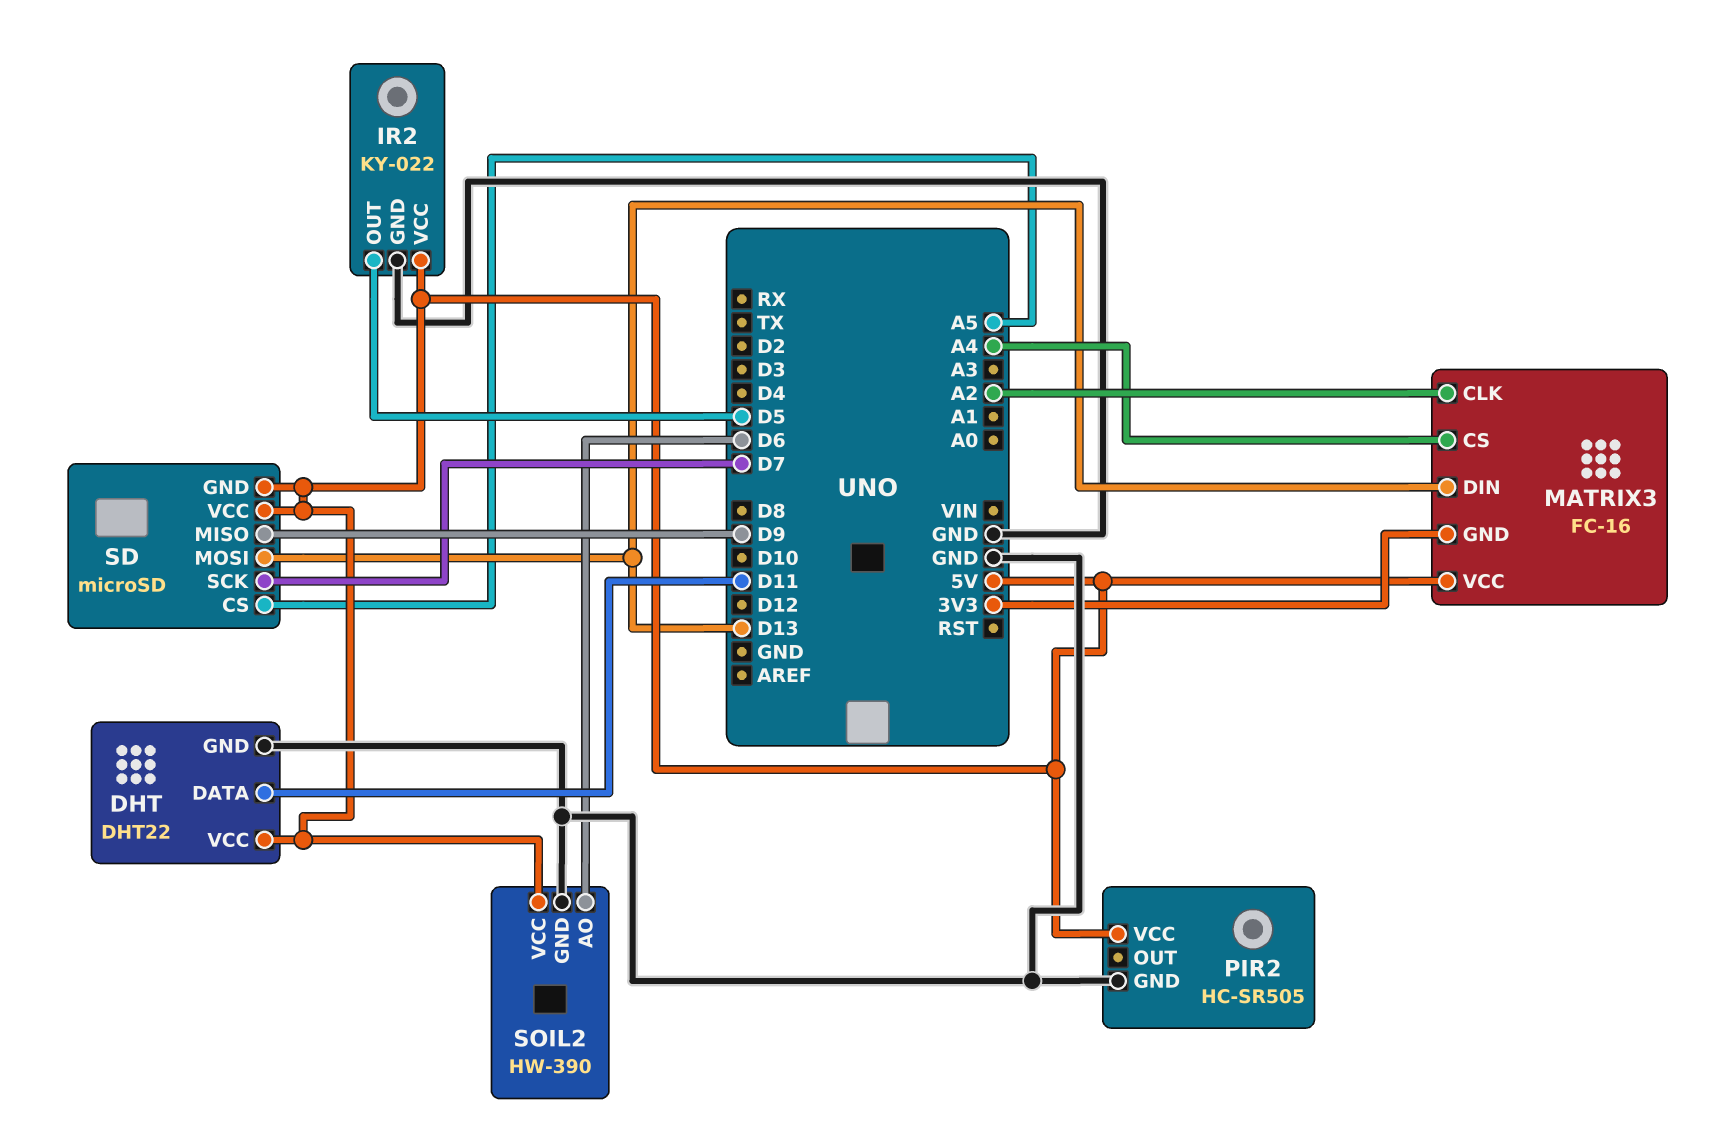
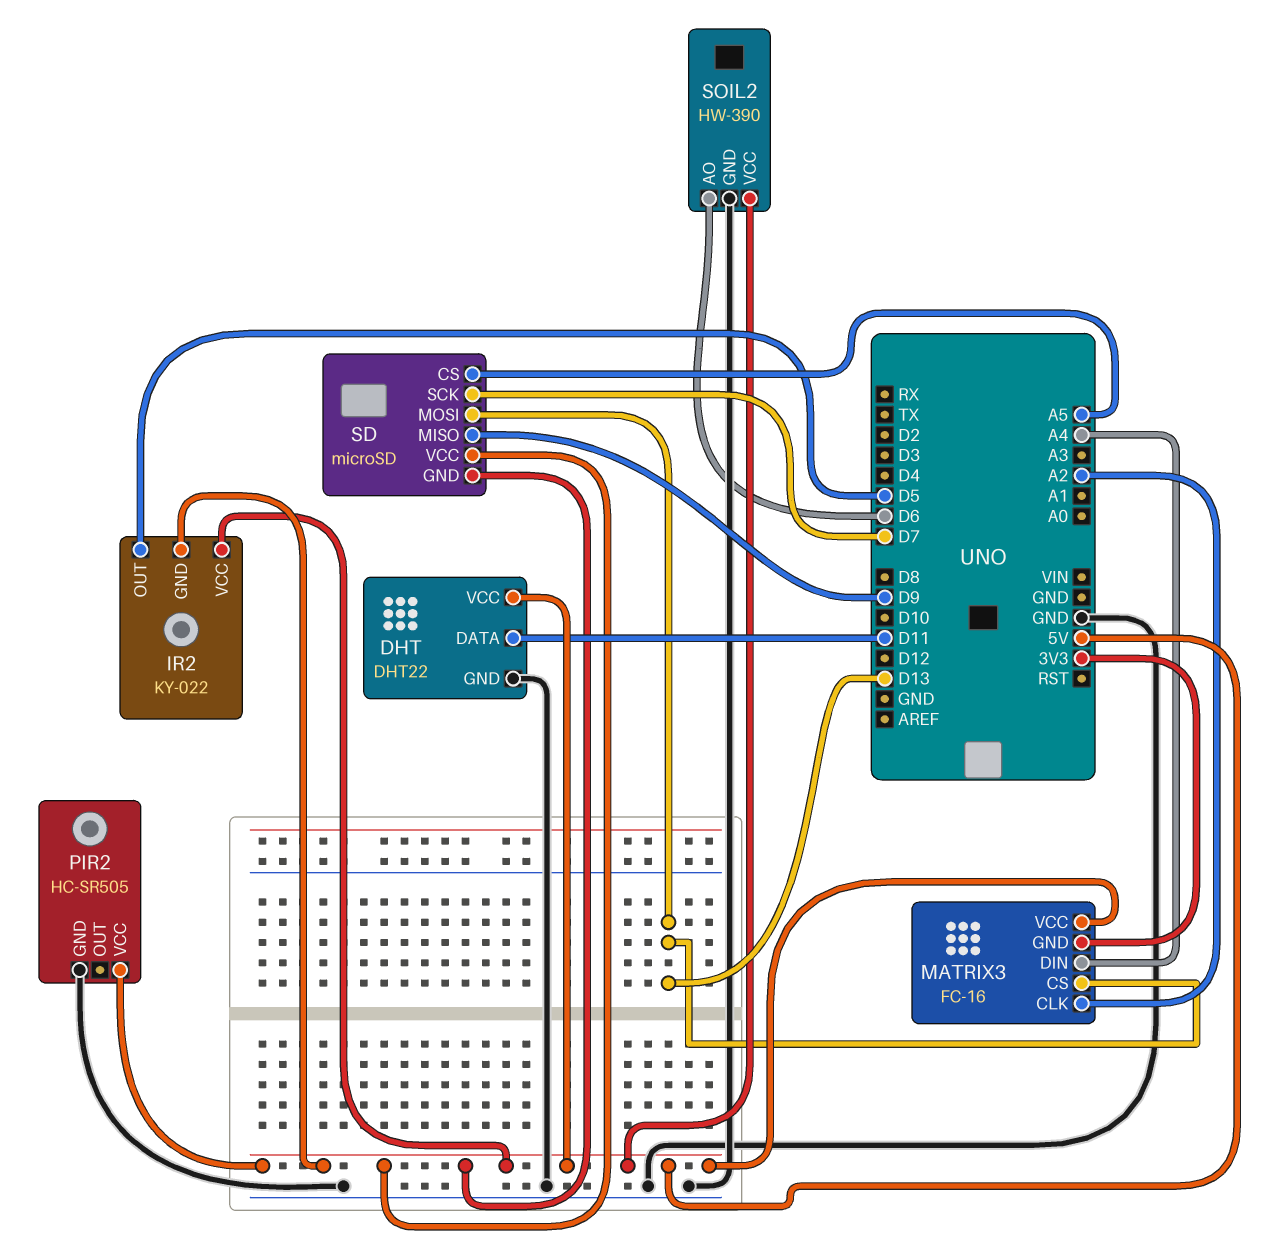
IR2 pin GND: GND -> 5V
MATRIX3 pin CS: A4 -> D13
MATRIX3 pin DIN: D13 -> A4

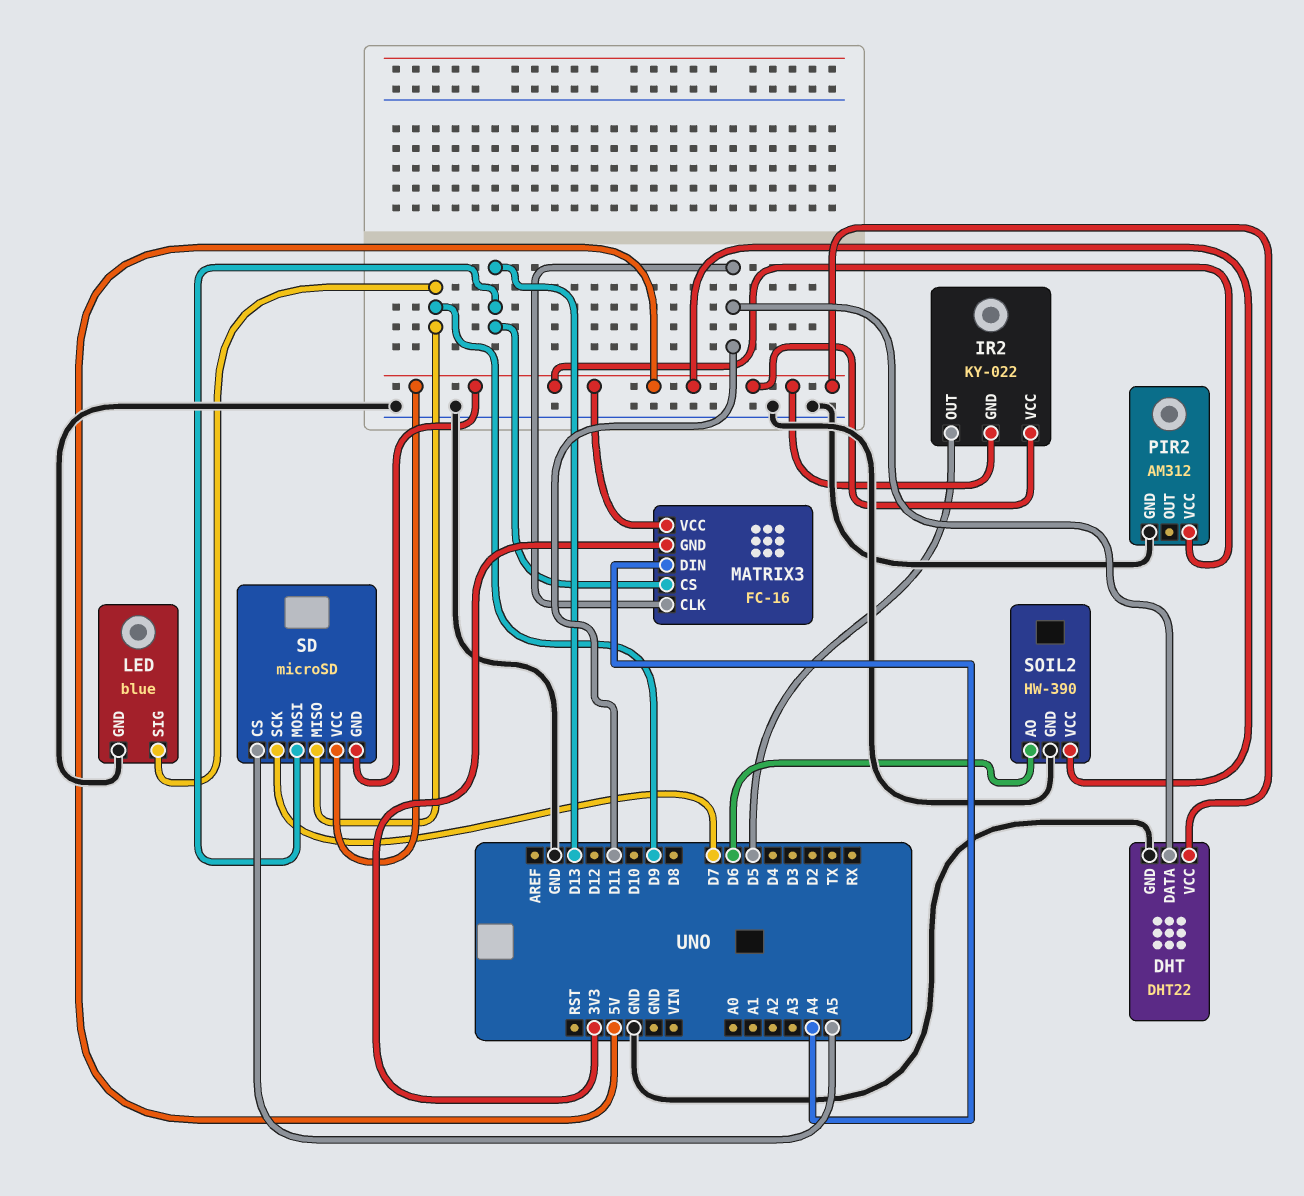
LED: none -> blue
LED pin GND: none -> GND
LED pin SIG: none -> D9
MATRIX3 pin CLK: A2 -> D11
PIR2: HC-SR505 -> AM312

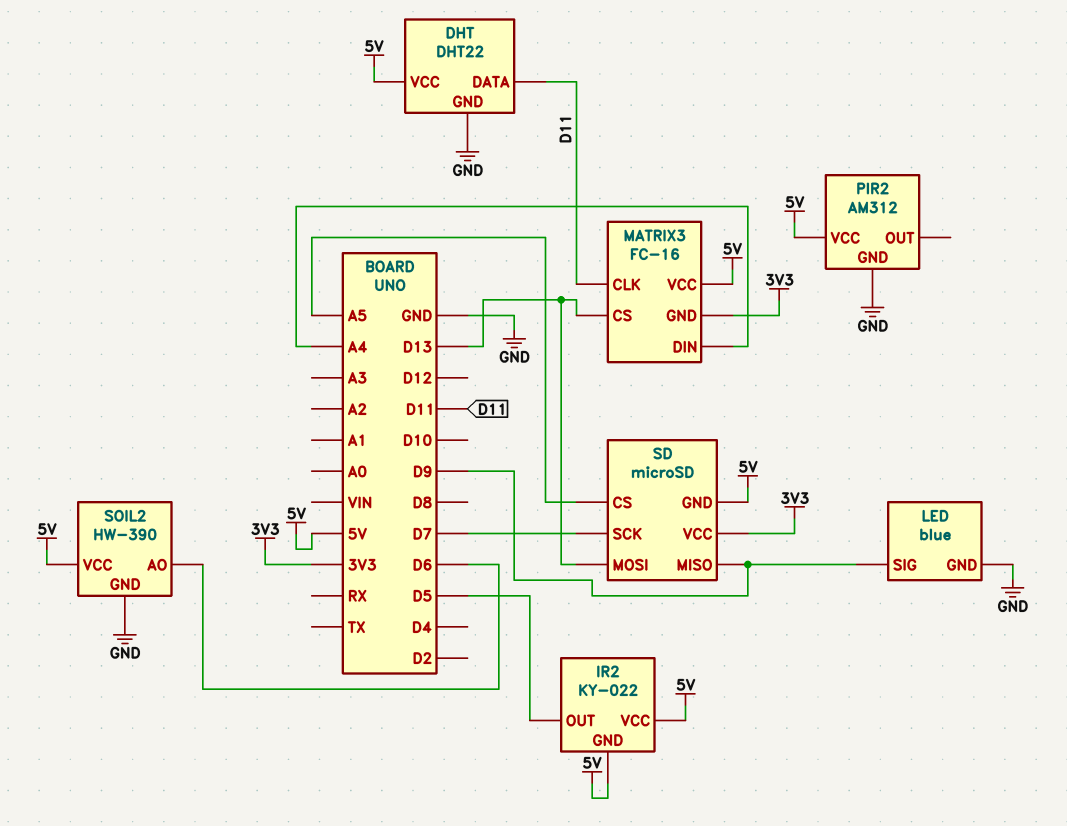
SD pin VCC: 5V -> 3V3

